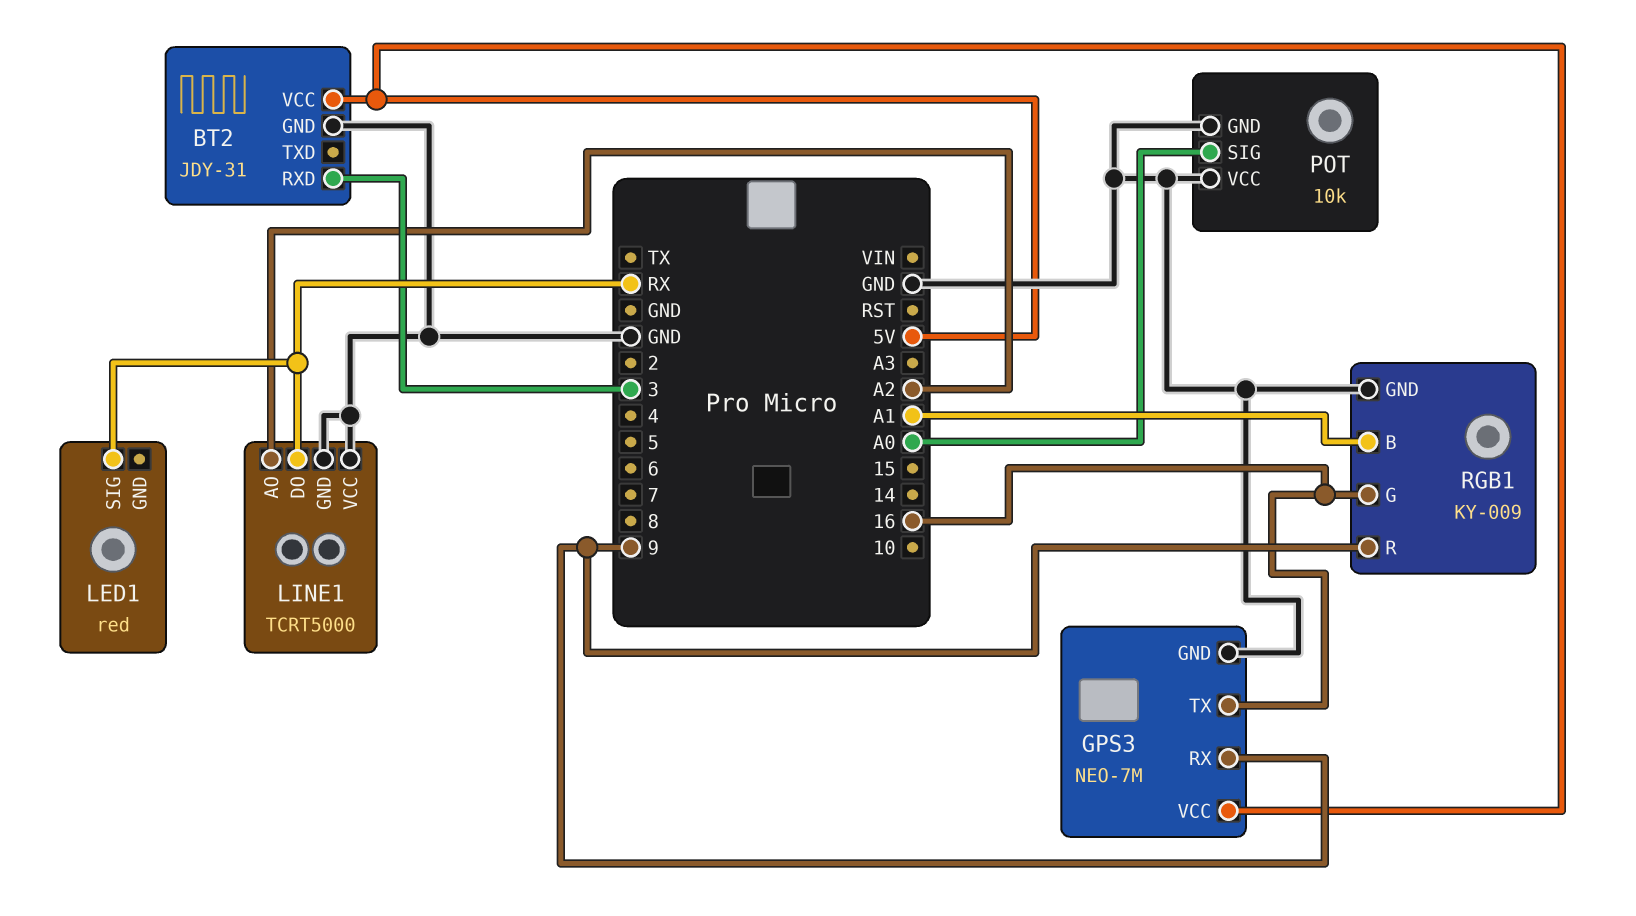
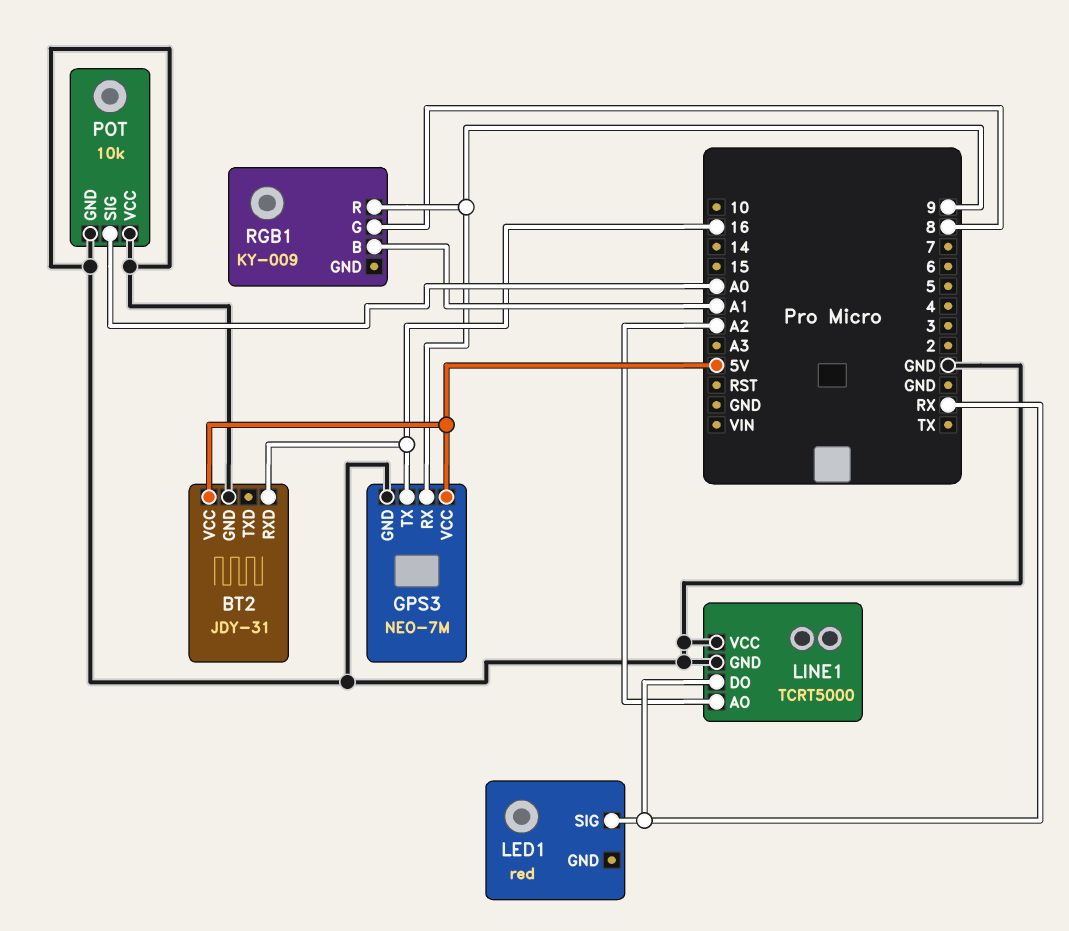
BT2 pin RXD: 3 -> 16
RGB1 pin G: 16 -> 8
RGB1 pin GND: GND -> none

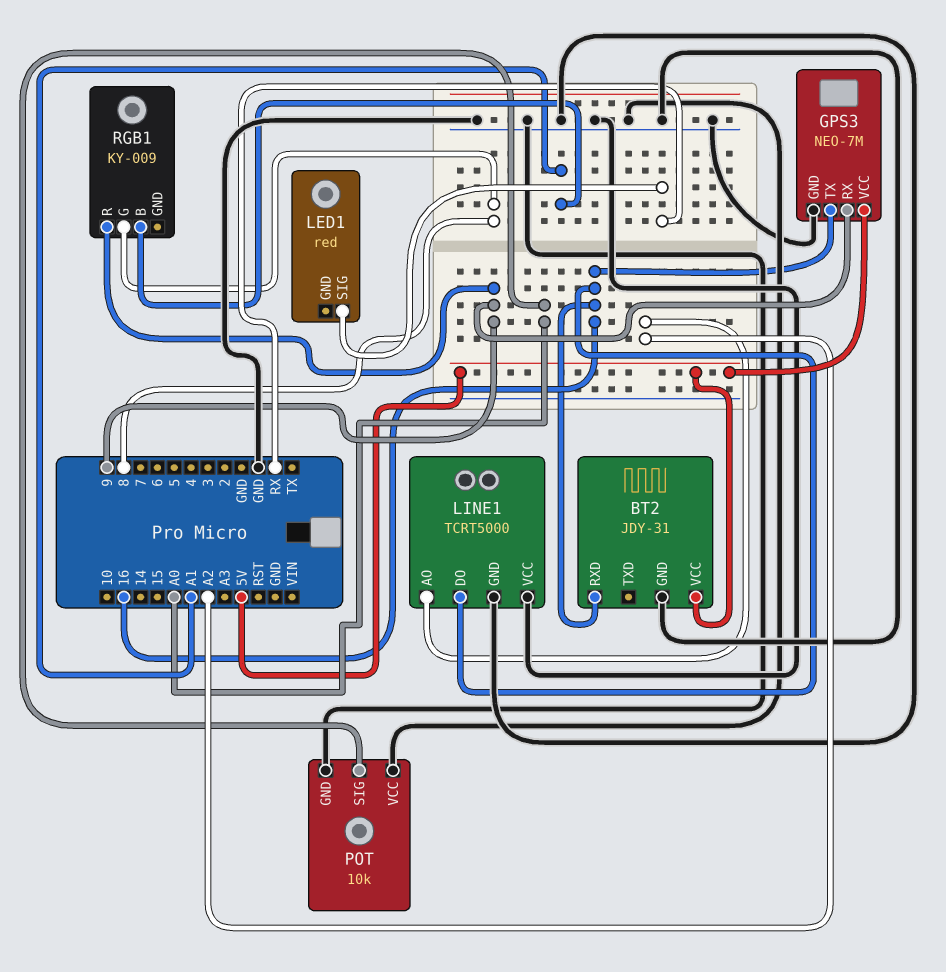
LINE1 pin DO: RX -> 16

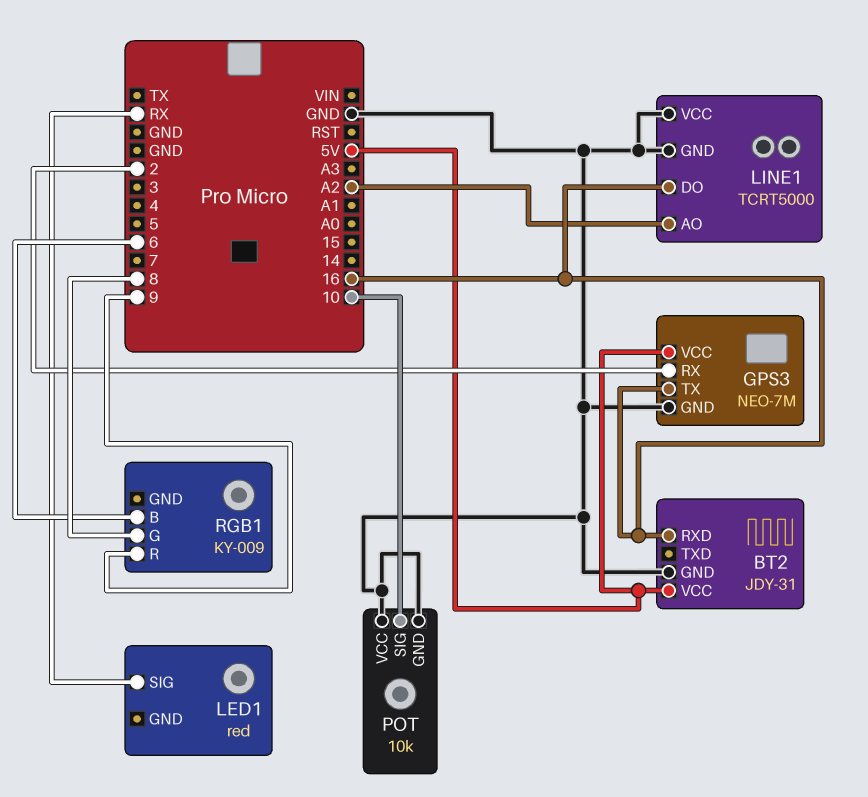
GPS3 pin RX: 9 -> 2
POT pin SIG: A0 -> 10
RGB1 pin B: A1 -> 6

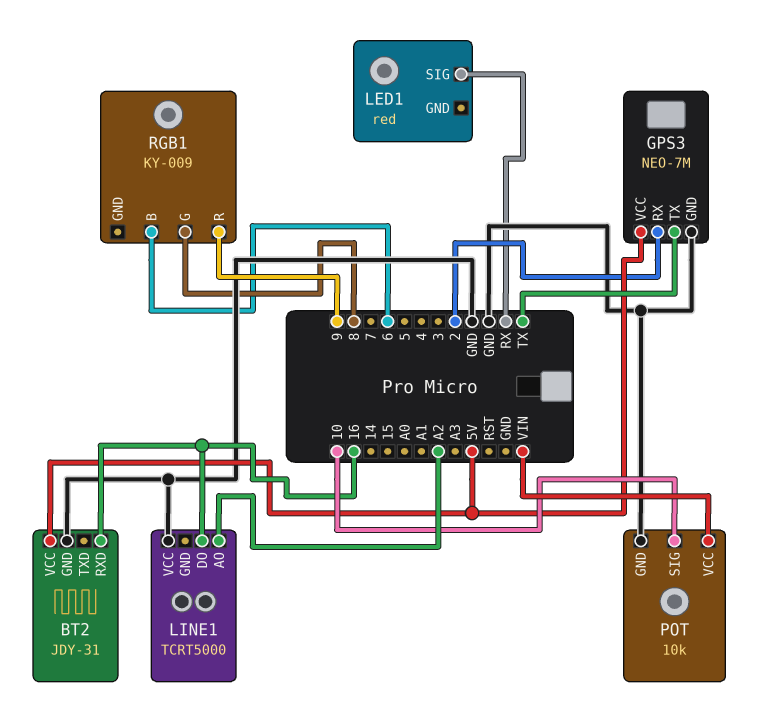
GPS3 pin TX: 16 -> TX
LINE1 pin GND: GND -> none
POT pin VCC: GND -> VIN

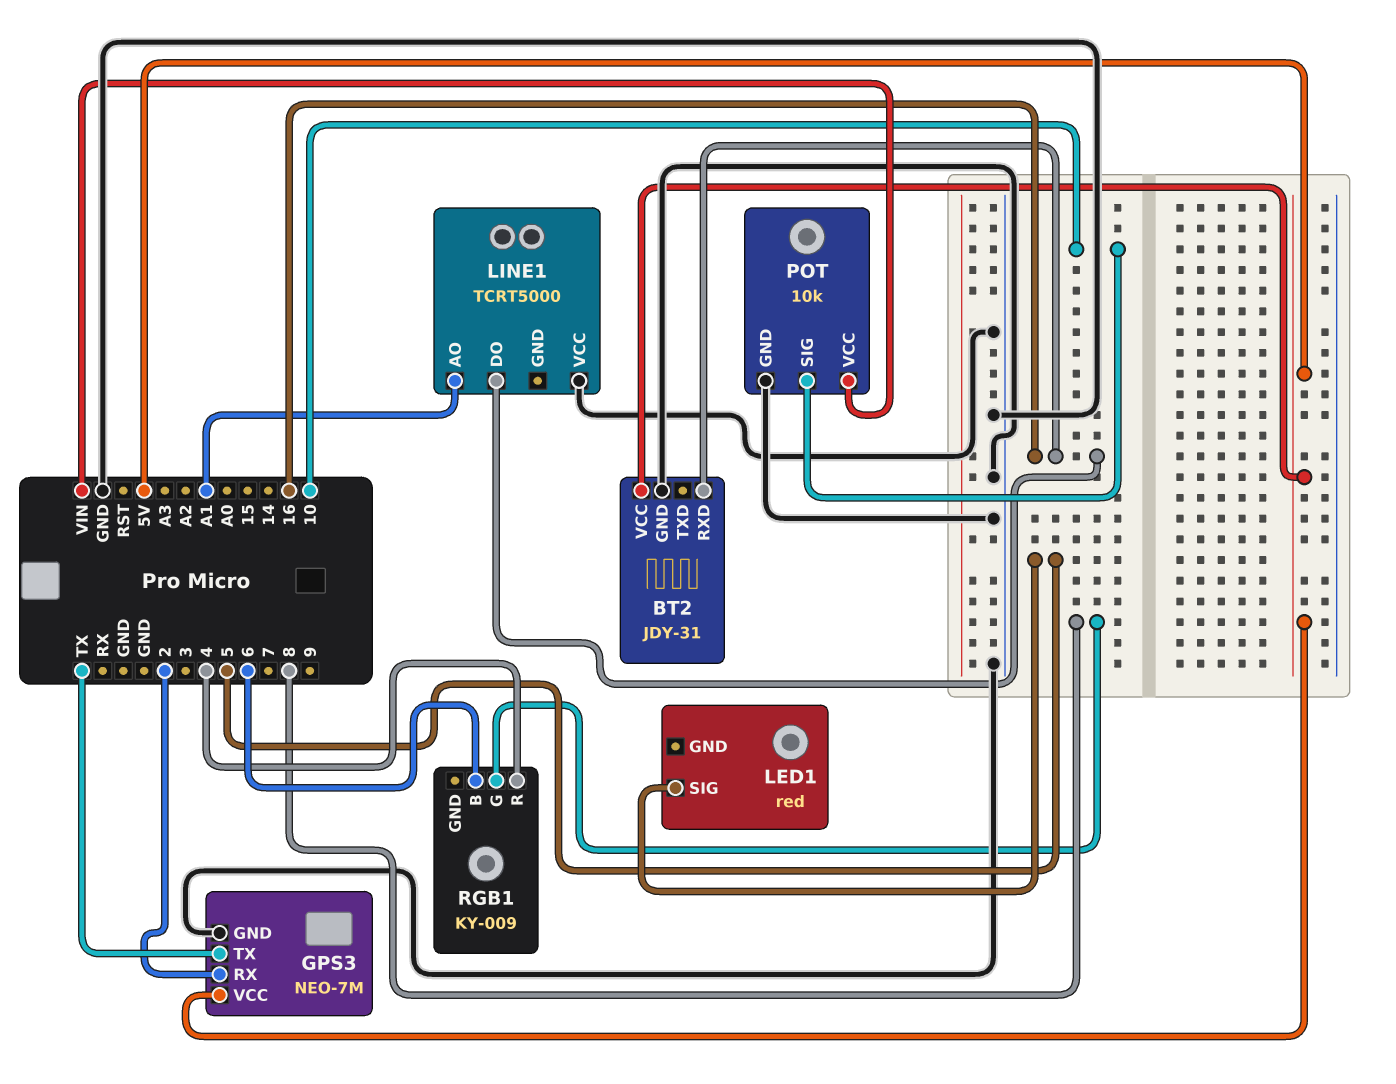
LED1 pin SIG: RX -> 5
LINE1 pin AO: A2 -> A1
RGB1 pin R: 9 -> 4

